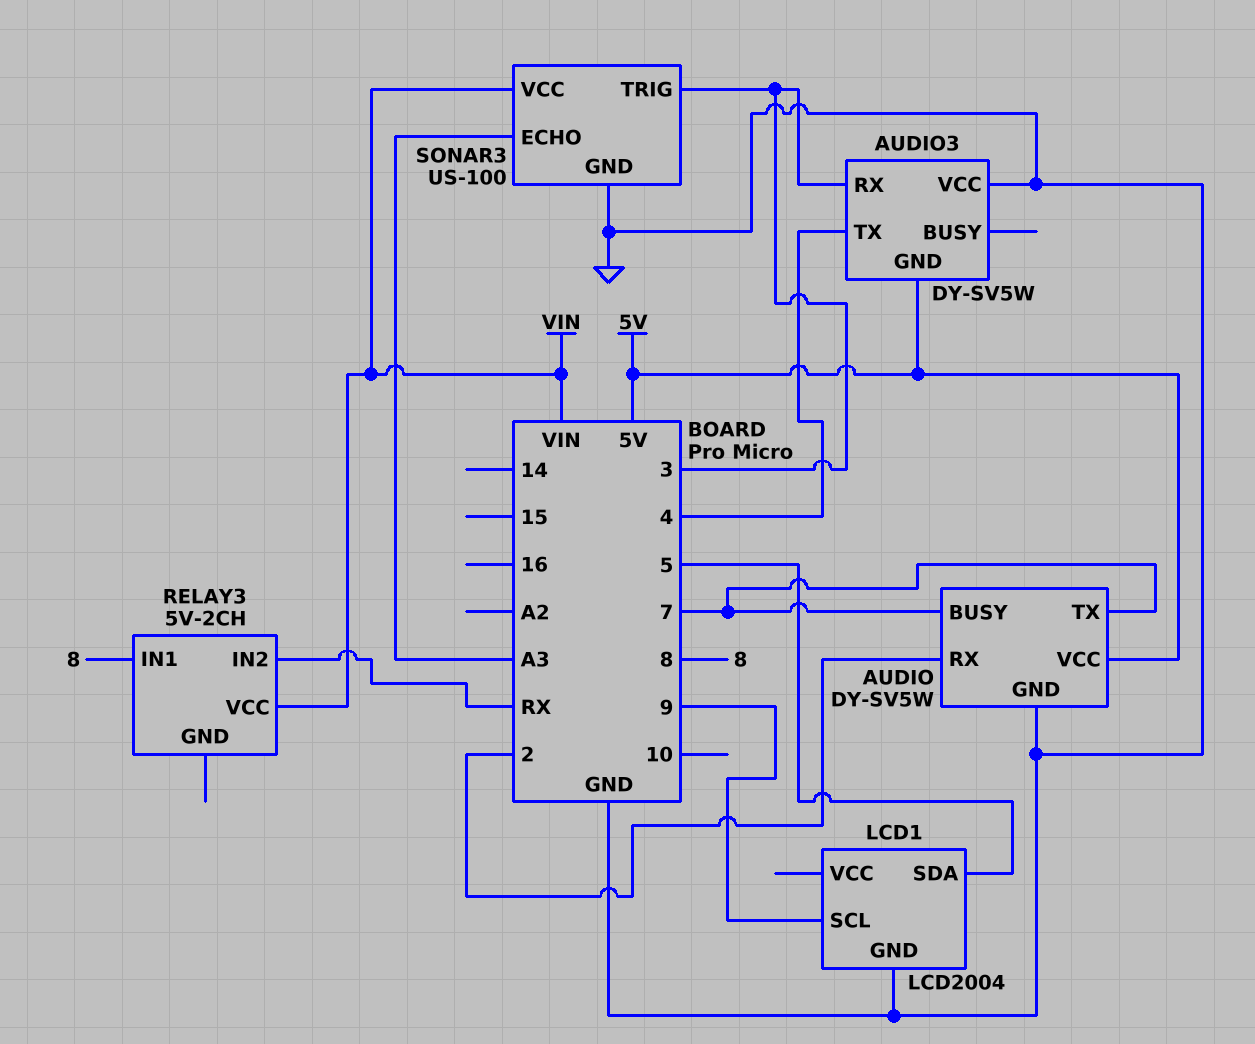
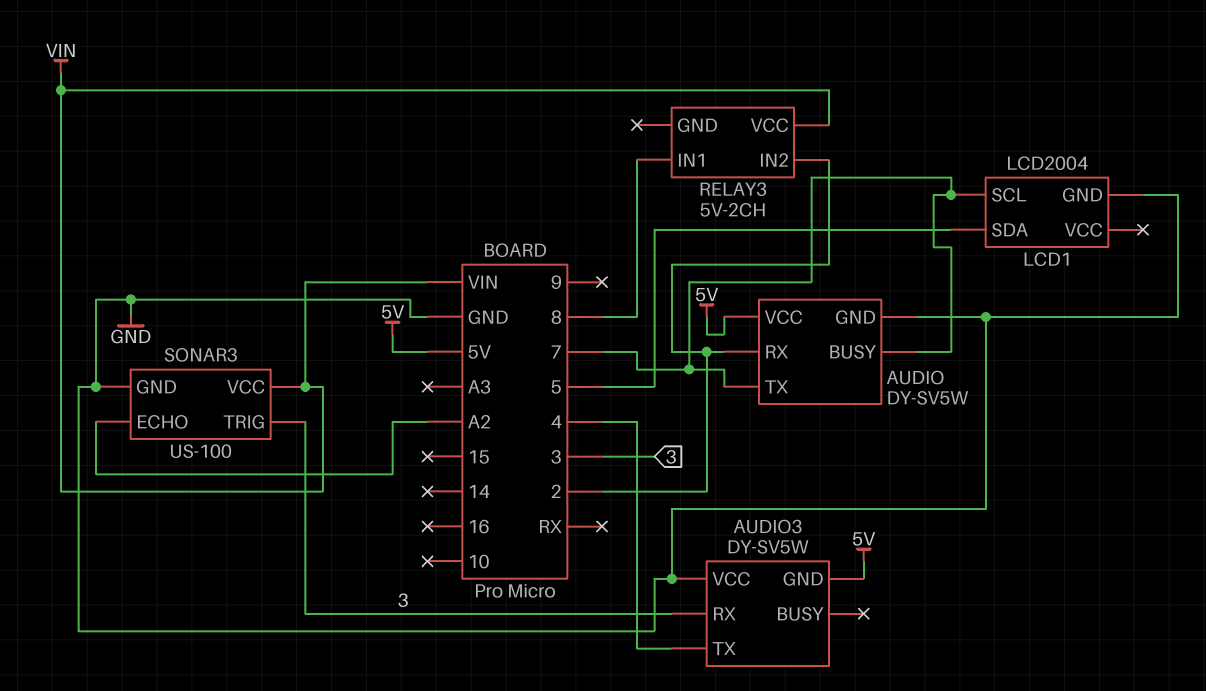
LCD1 pin SCL: 9 -> 7
RELAY3 pin IN2: RX -> 2
SONAR3 pin ECHO: A3 -> A2

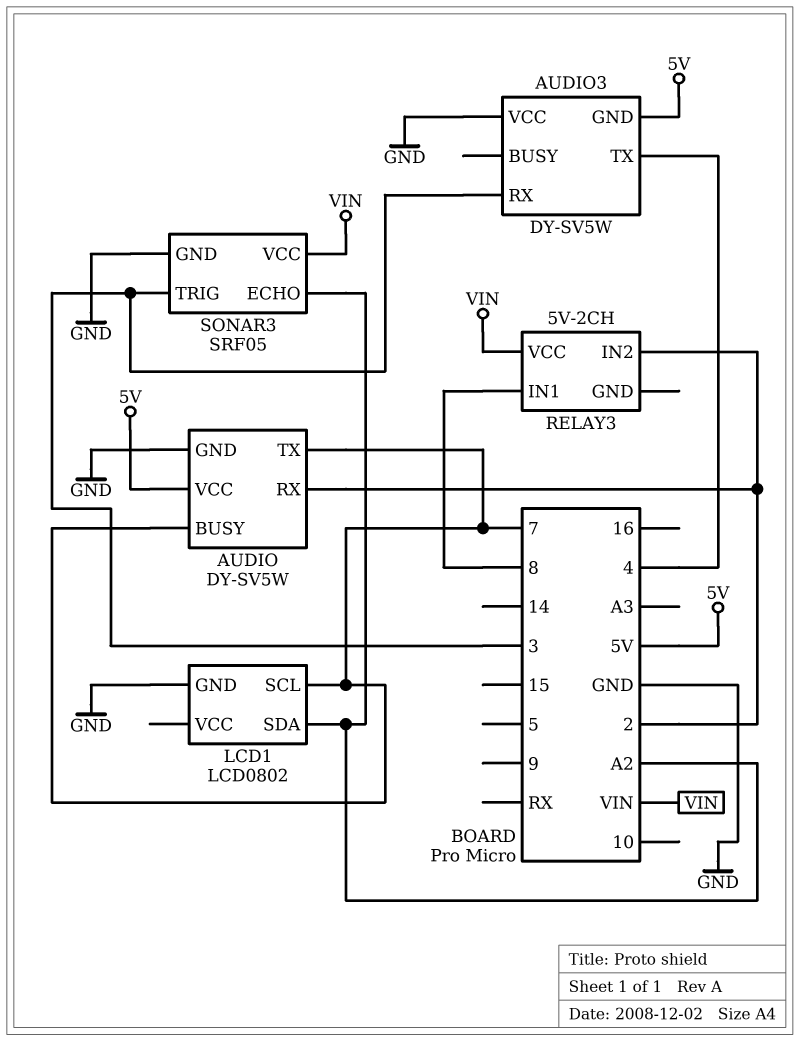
LCD1: LCD2004 -> LCD0802
LCD1 pin SDA: 5 -> A2
SONAR3: US-100 -> SRF05

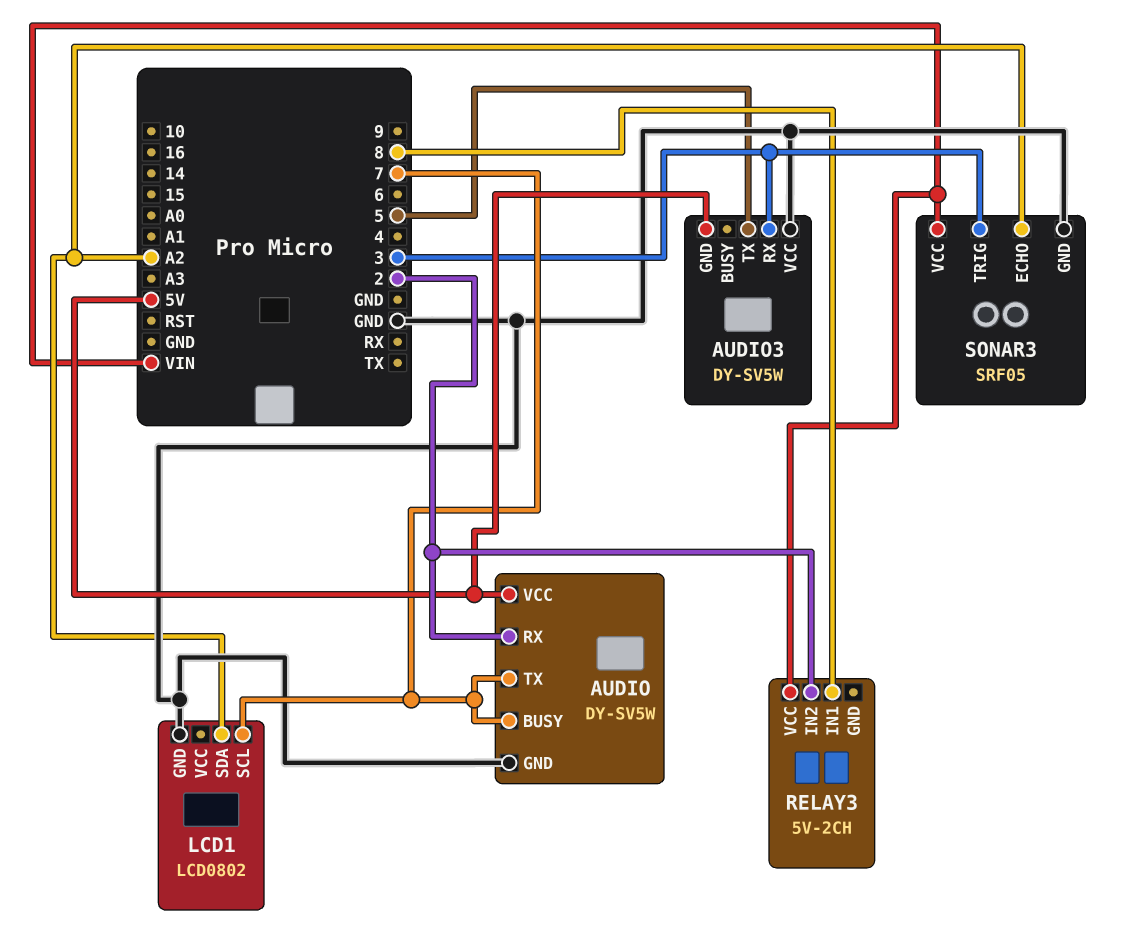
AUDIO3 pin TX: 4 -> 5

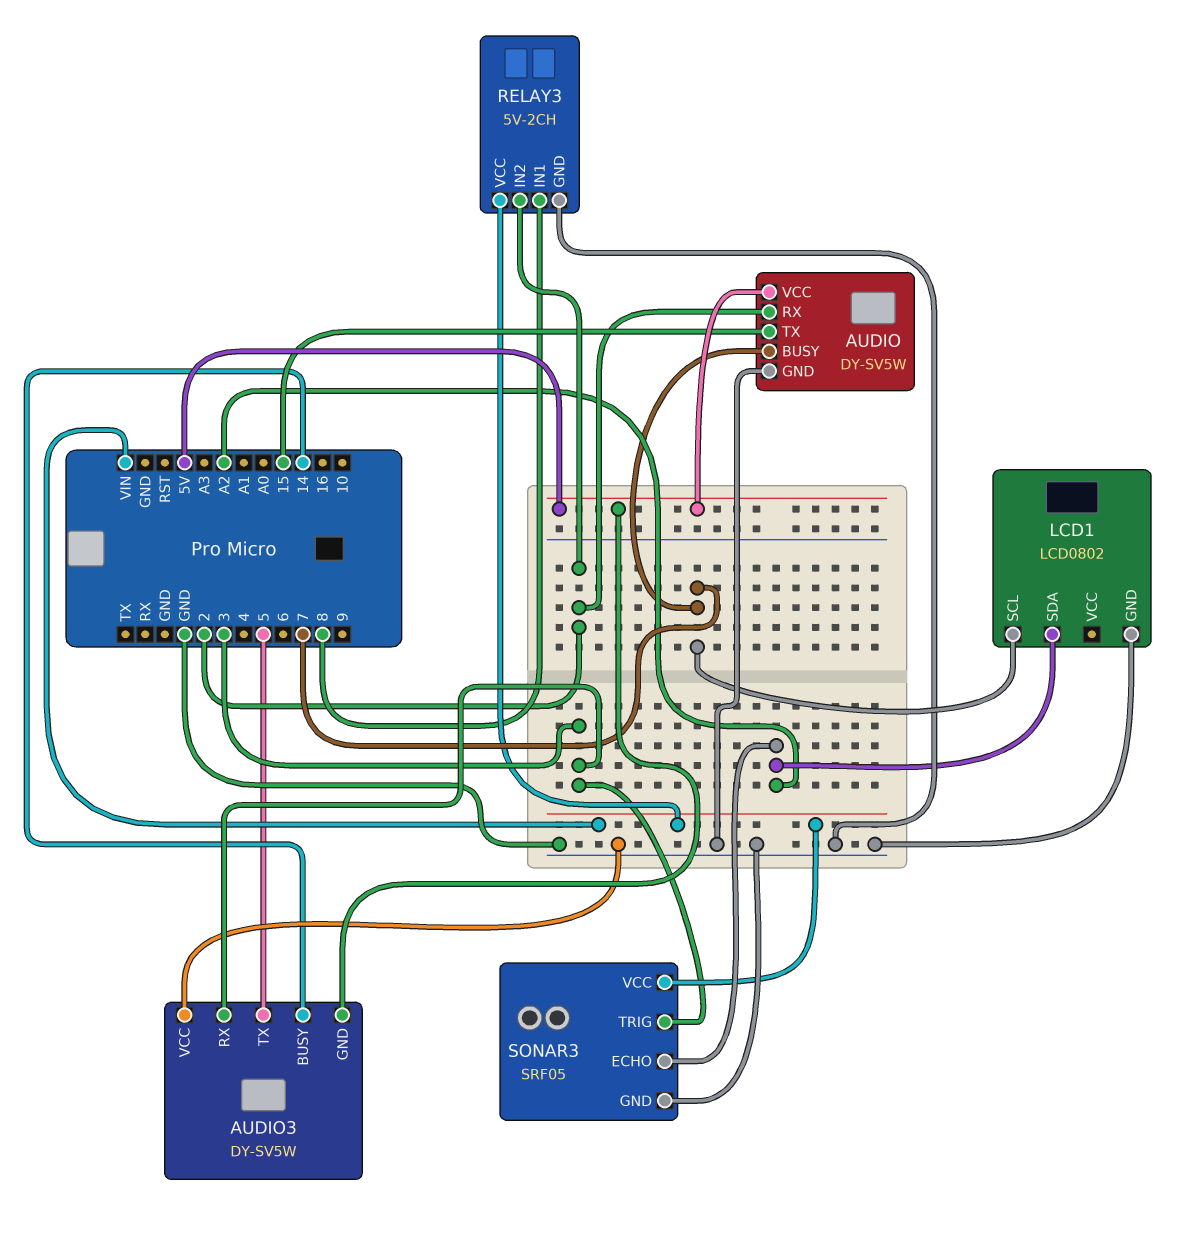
AUDIO pin TX: 7 -> 15
AUDIO3 pin BUSY: none -> 14
RELAY3 pin GND: none -> GND

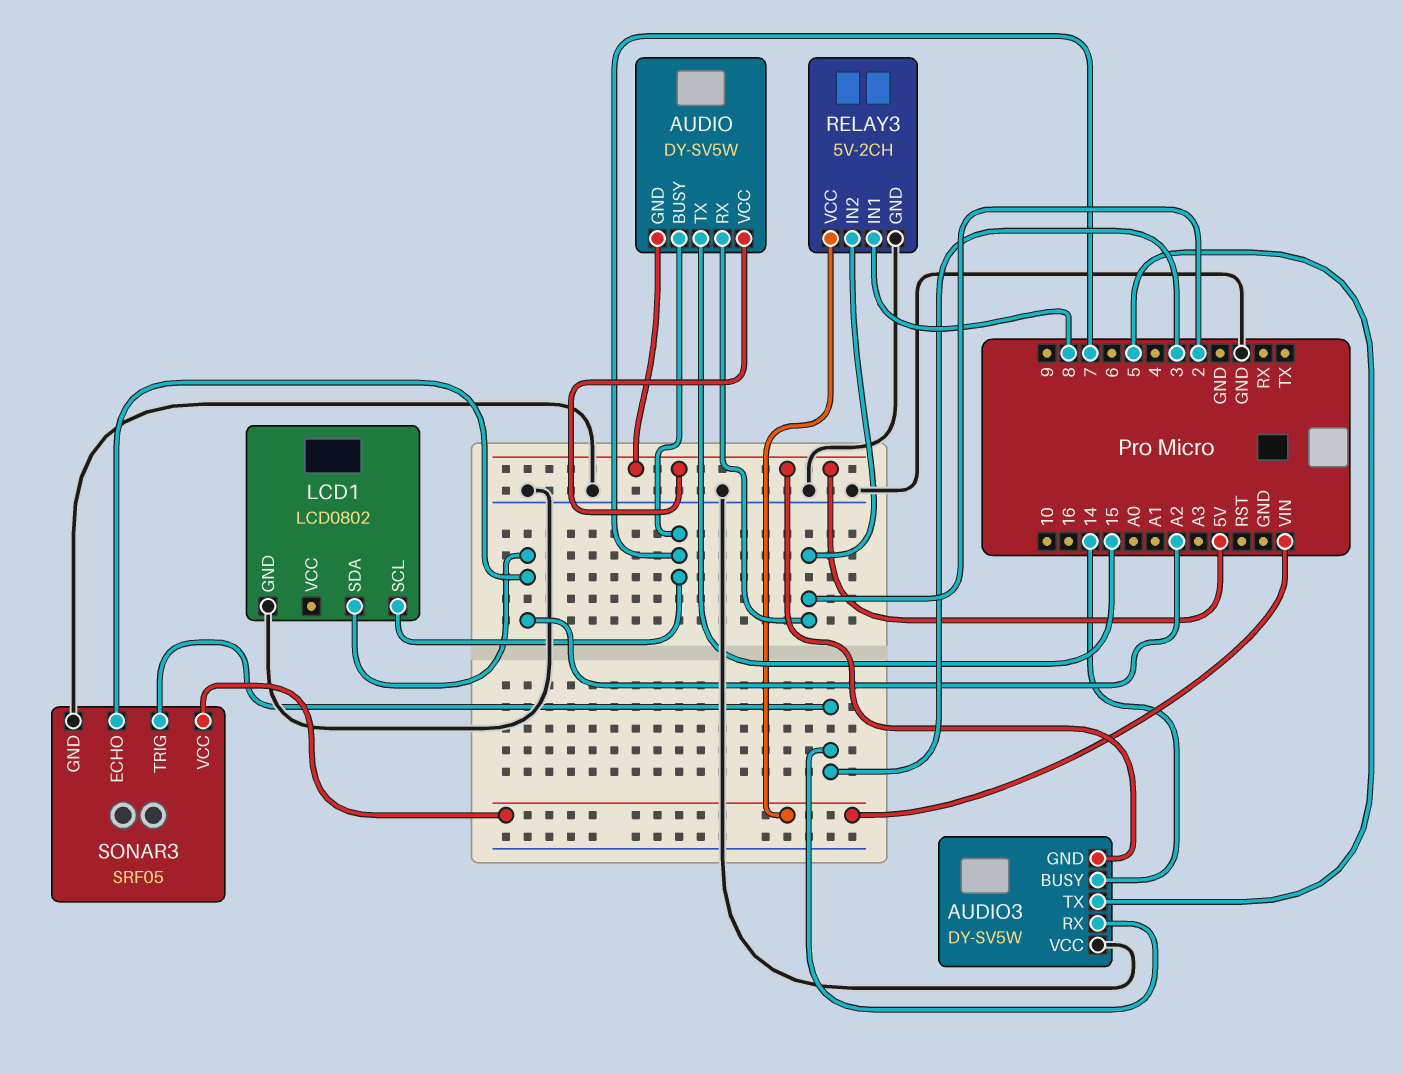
AUDIO pin GND: GND -> 5V

